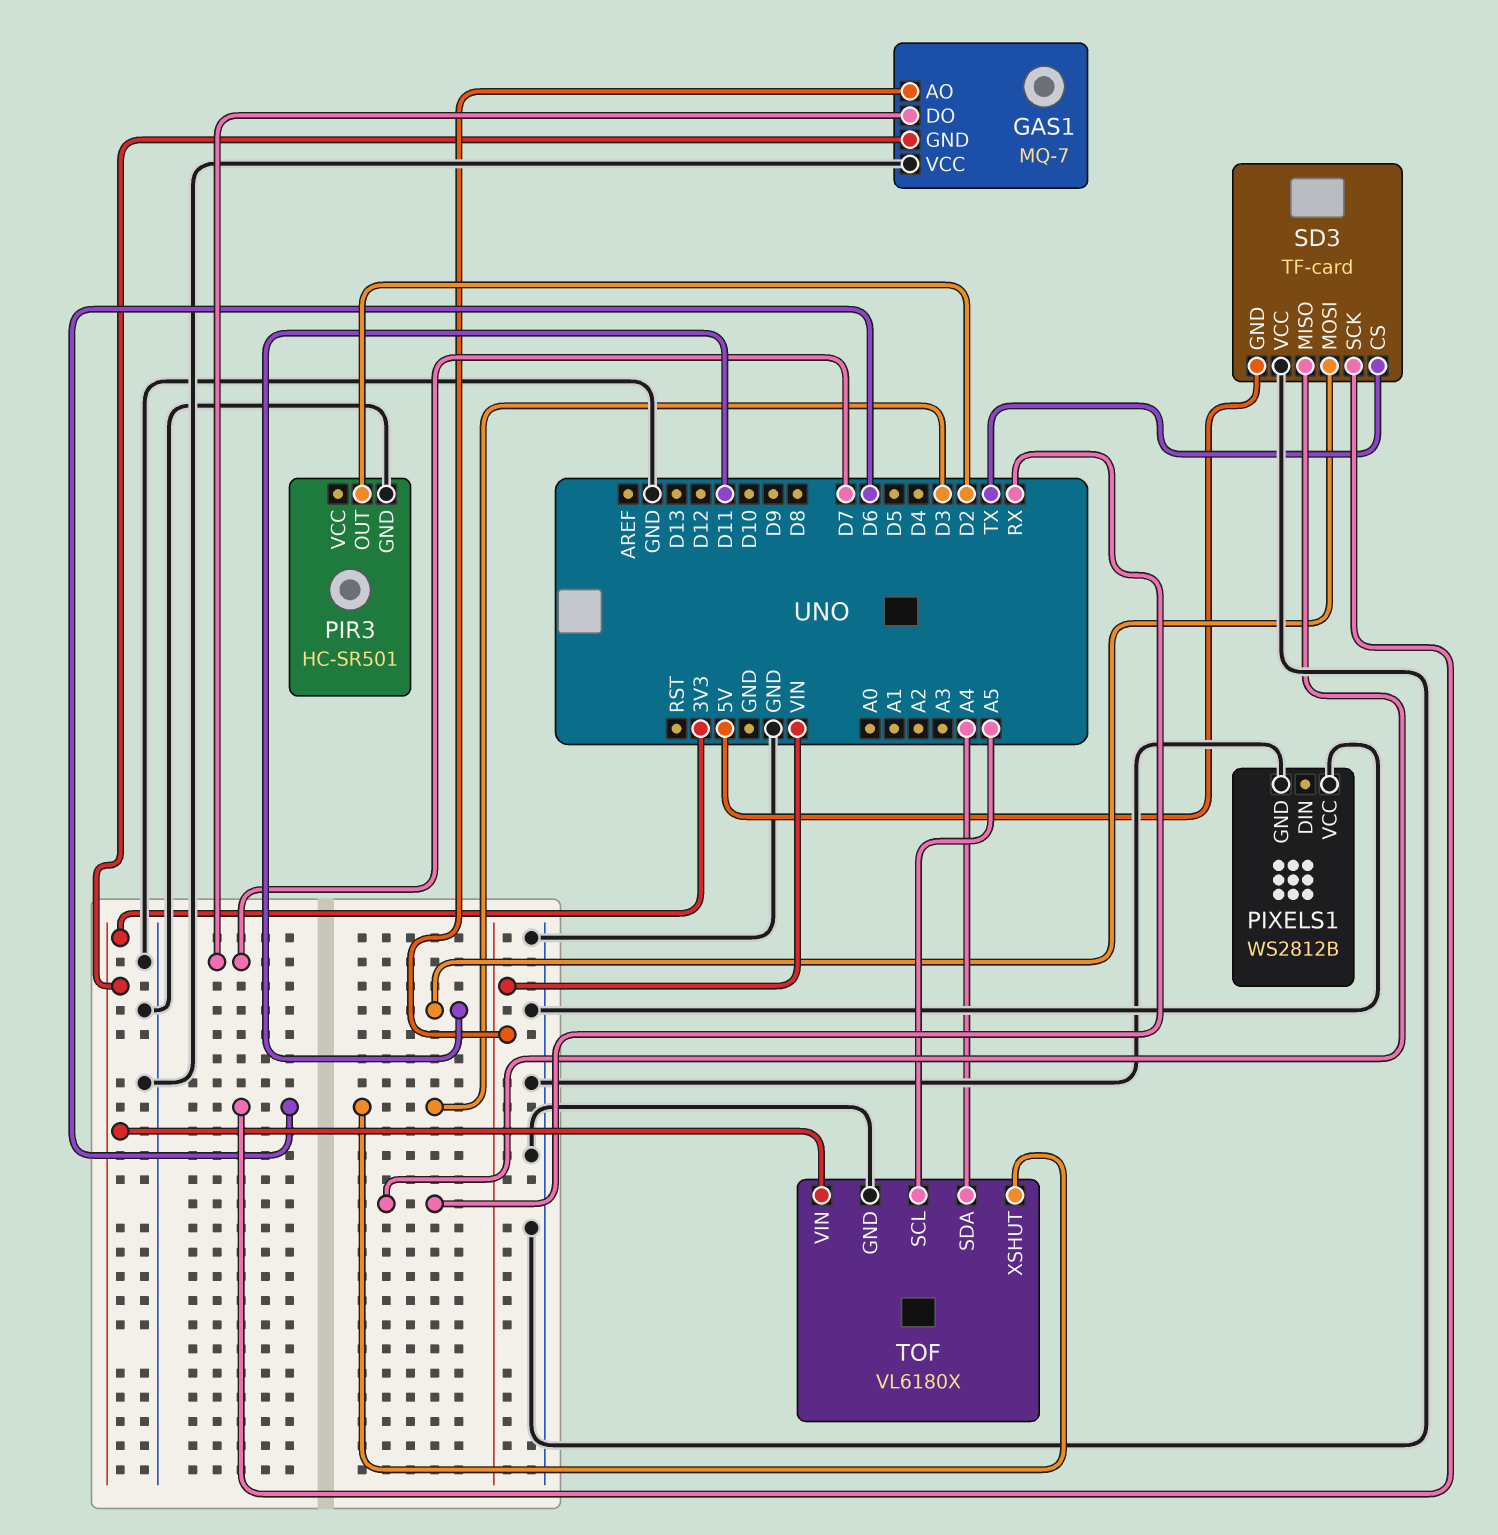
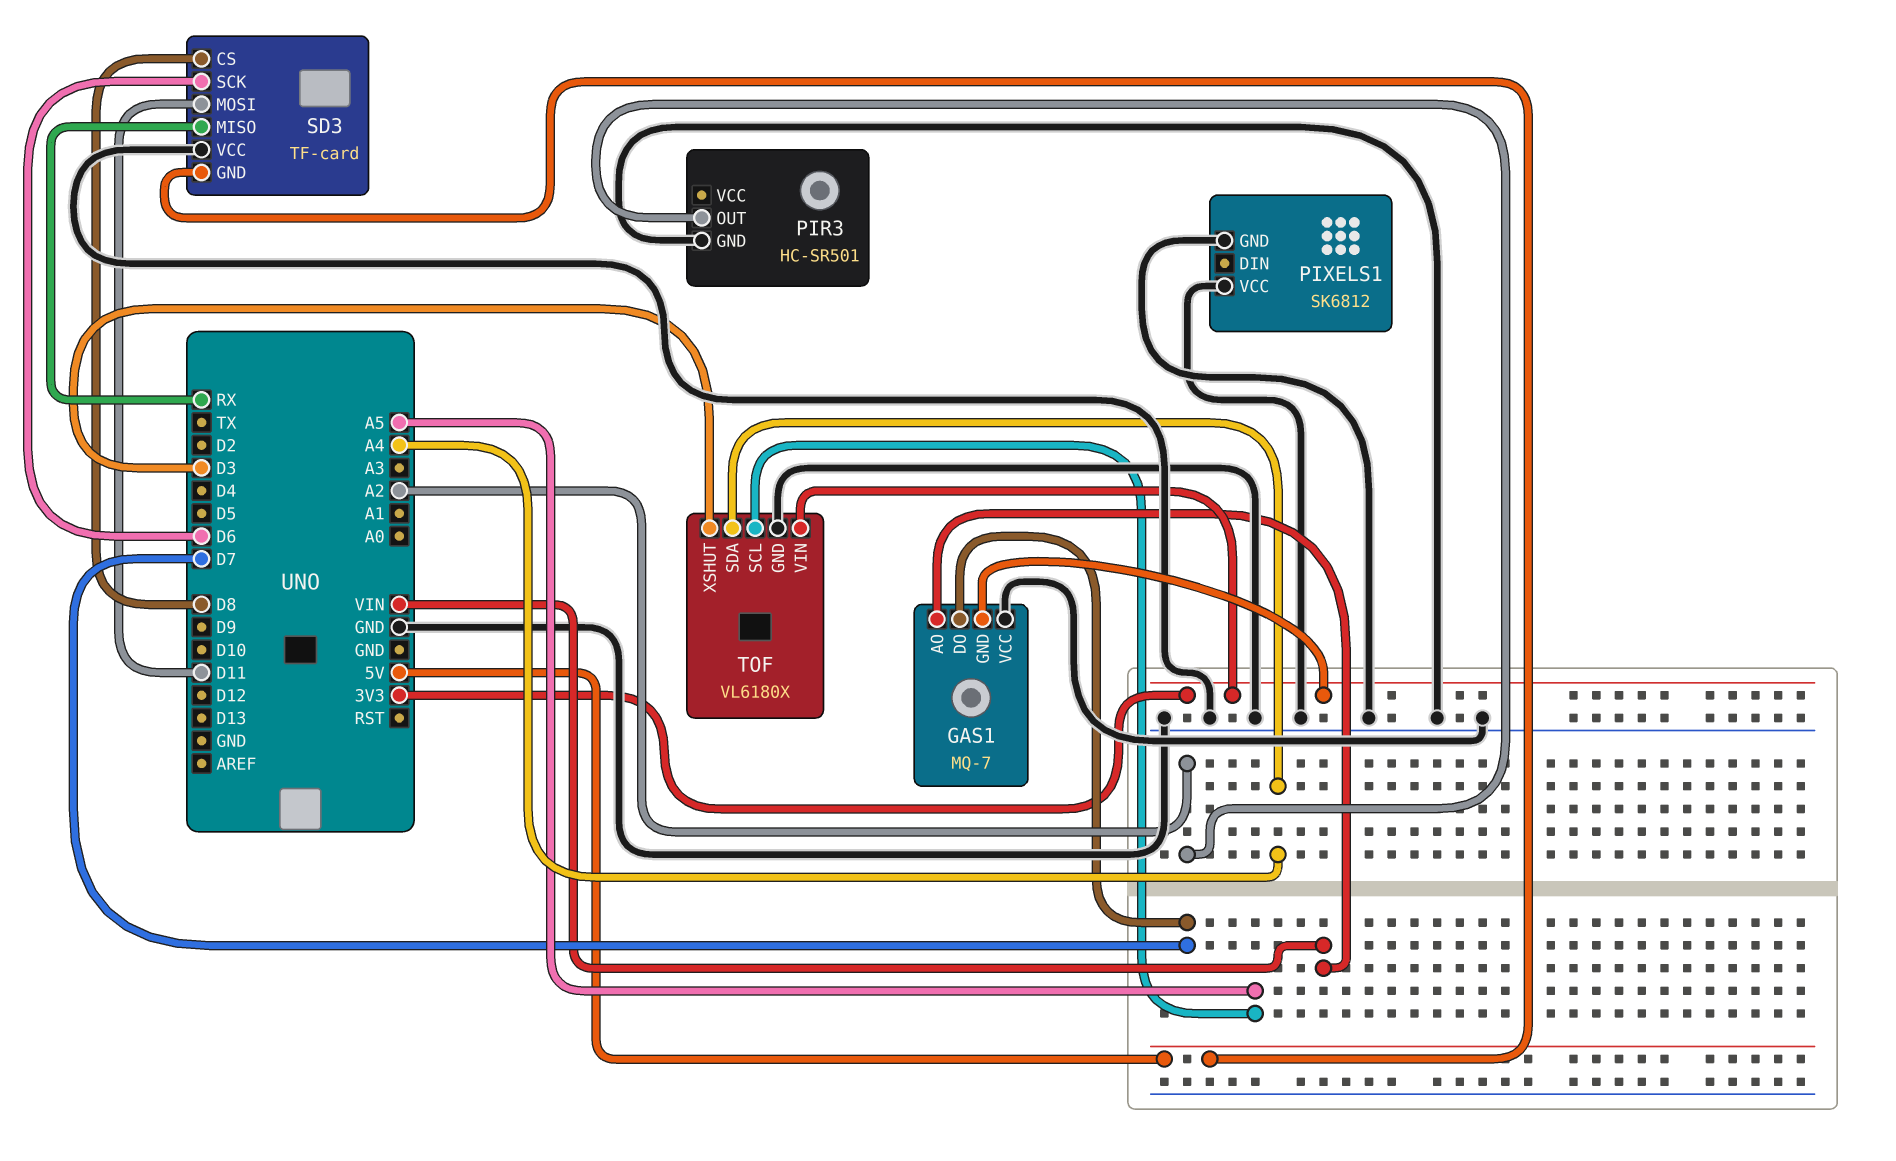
PIR3 pin OUT: D2 -> A2
PIXELS1: WS2812B -> SK6812
SD3 pin CS: TX -> D8

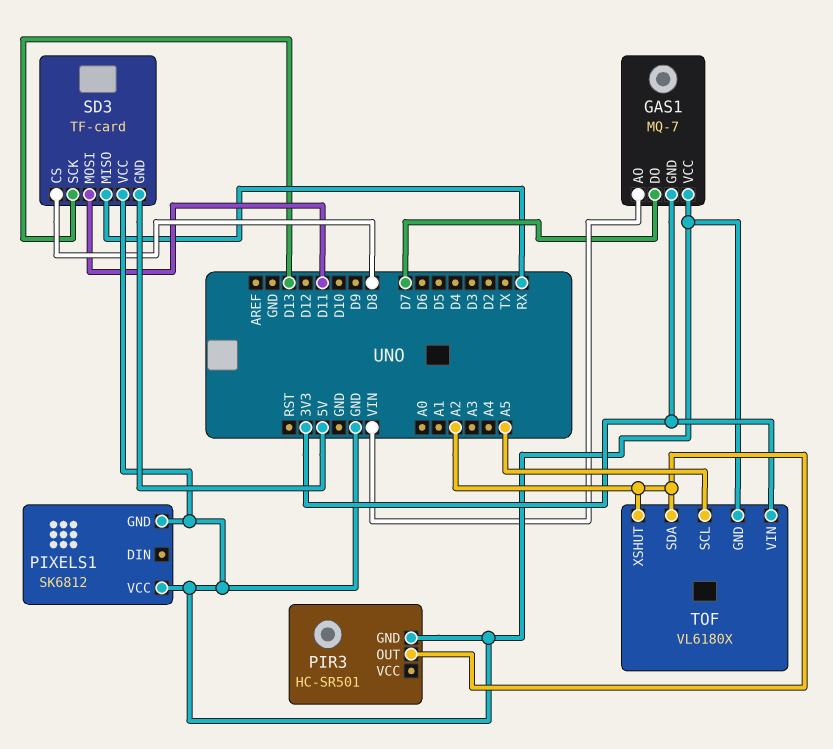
SD3 pin SCK: D6 -> D13
TOF pin SDA: A4 -> A2
TOF pin XSHUT: D3 -> A2

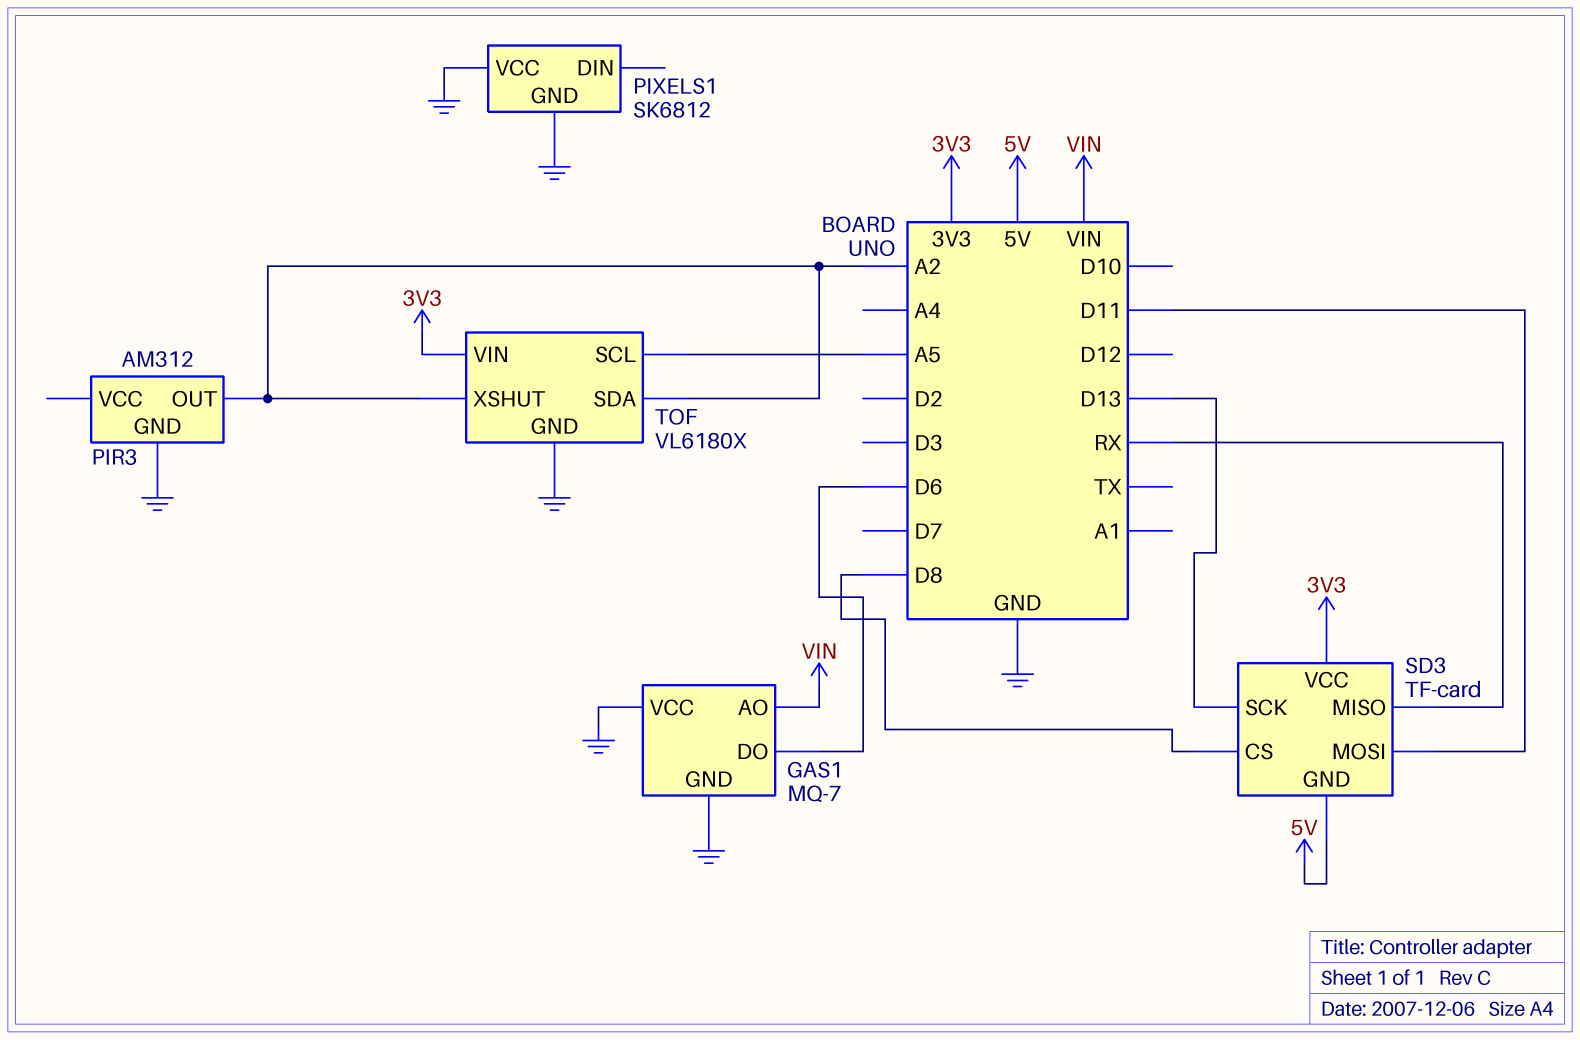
GAS1 pin DO: D7 -> D6
GAS1 pin GND: 3V3 -> GND
PIR3: HC-SR501 -> AM312
SD3 pin VCC: GND -> 3V3

